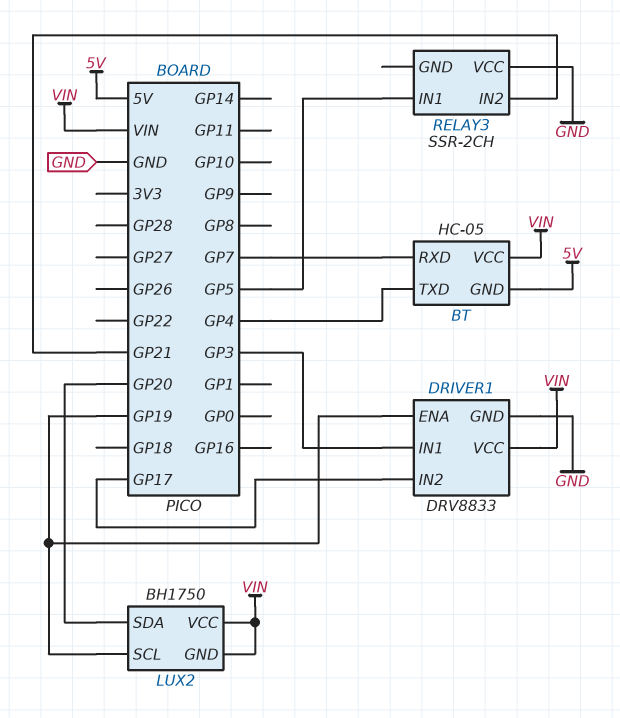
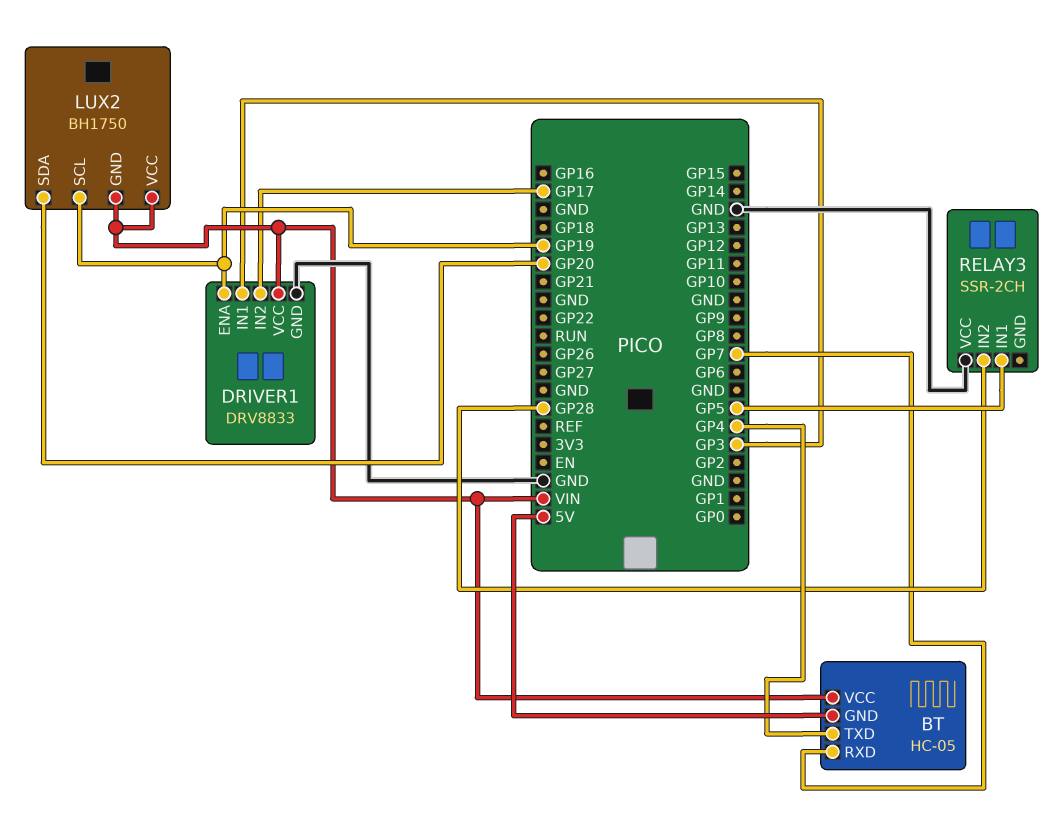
RELAY3 pin IN2: GP21 -> GP28

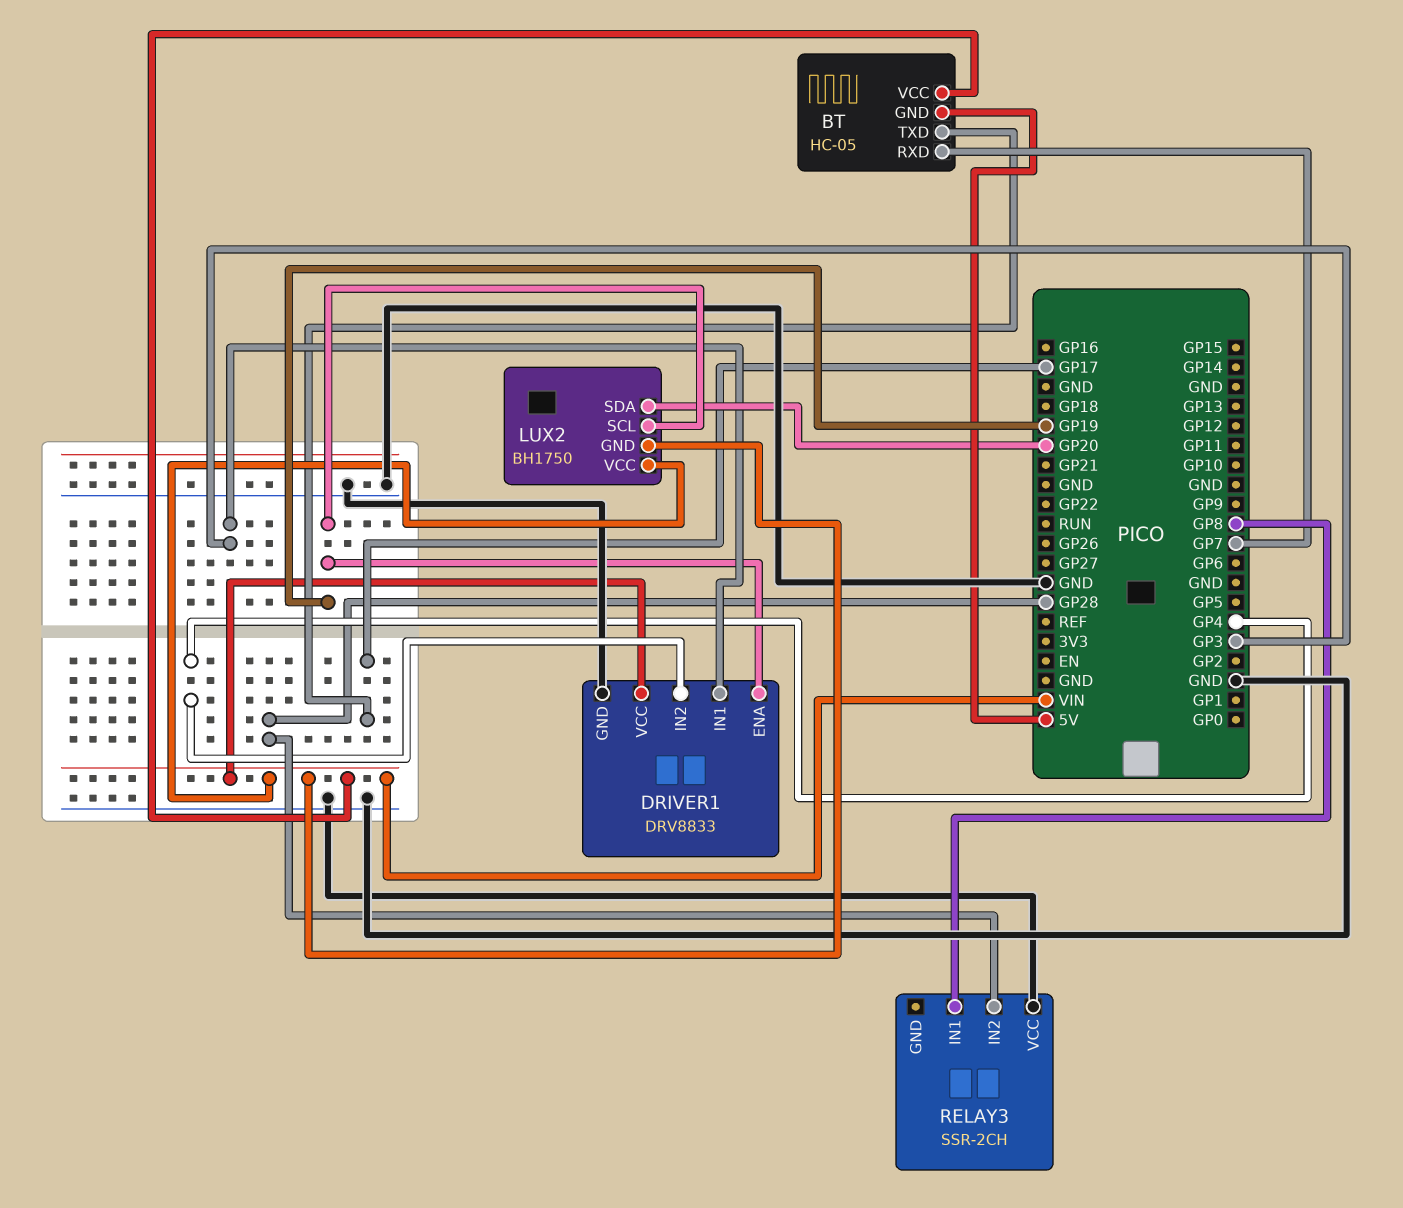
BT pin TXD: GP4 -> GP17
DRIVER1 pin IN2: GP17 -> GP4
RELAY3 pin IN1: GP5 -> GP8

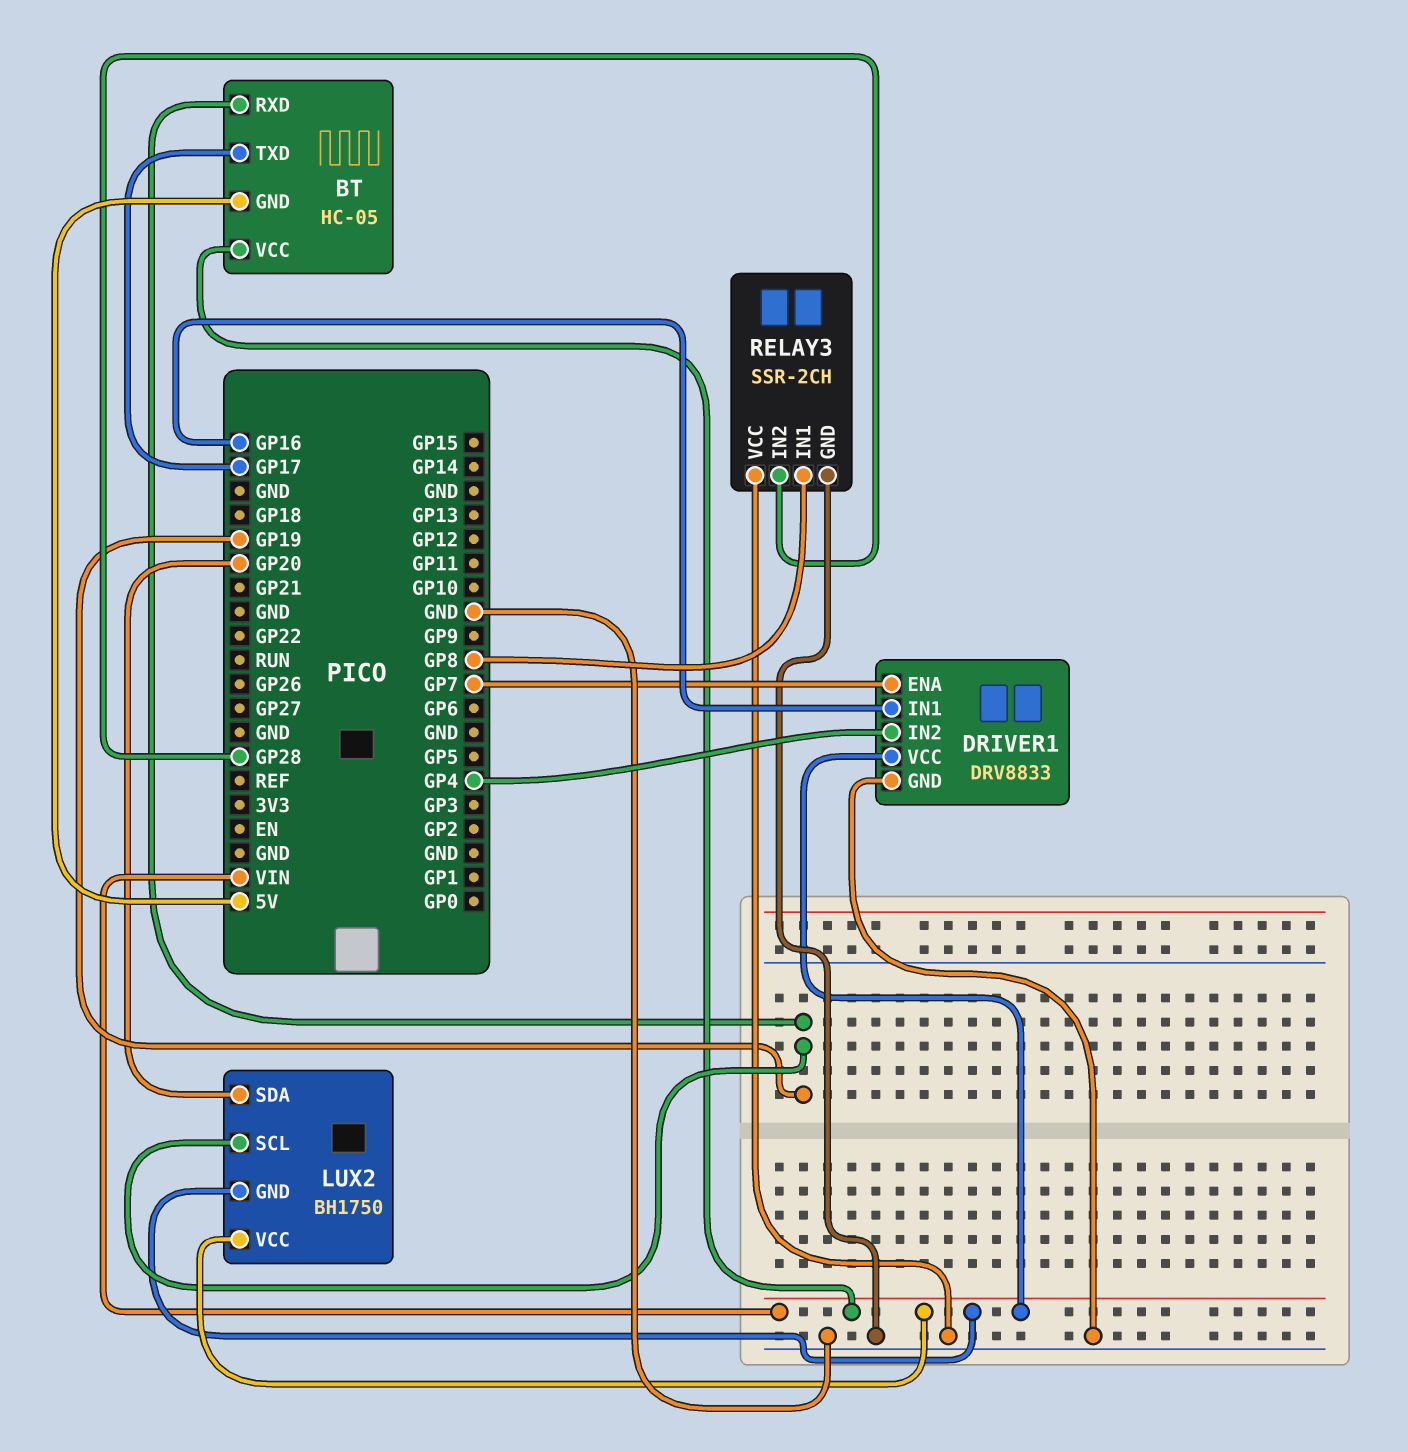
BT pin RXD: GP7 -> GP19
DRIVER1 pin ENA: GP19 -> GP7
DRIVER1 pin IN1: GP3 -> GP16
RELAY3 pin GND: none -> GND

